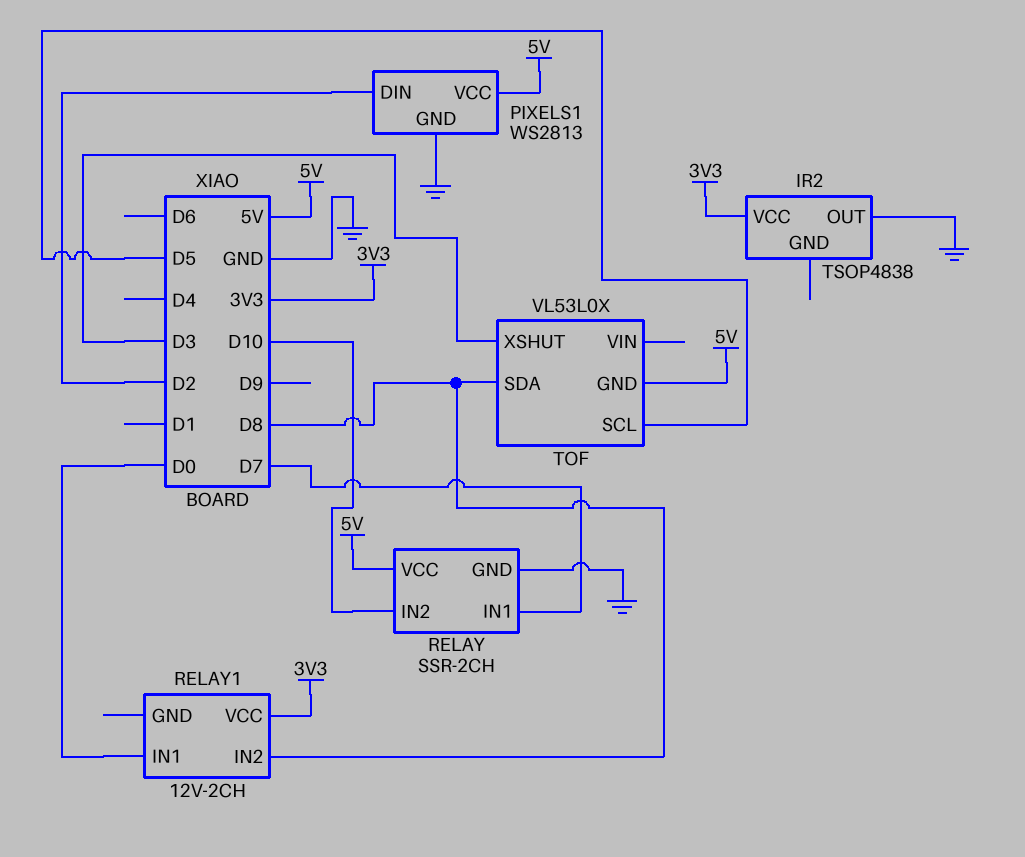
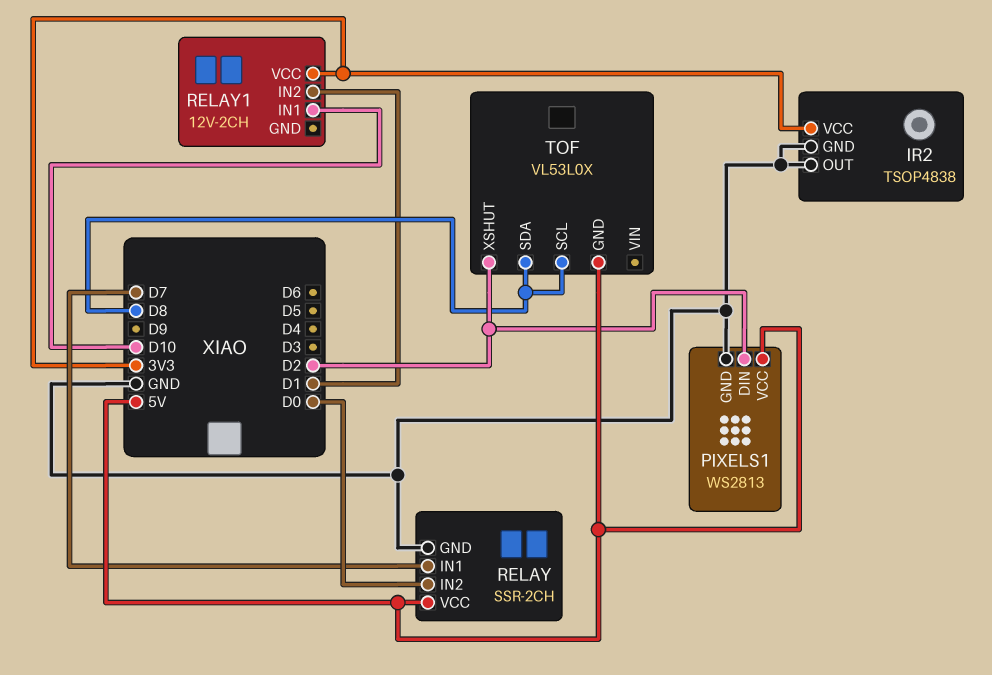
IR2 pin GND: none -> GND
RELAY pin IN2: D10 -> D0
RELAY1 pin IN1: D0 -> D10
RELAY1 pin IN2: D8 -> D1
TOF pin SCL: D5 -> D8
TOF pin XSHUT: D3 -> D2

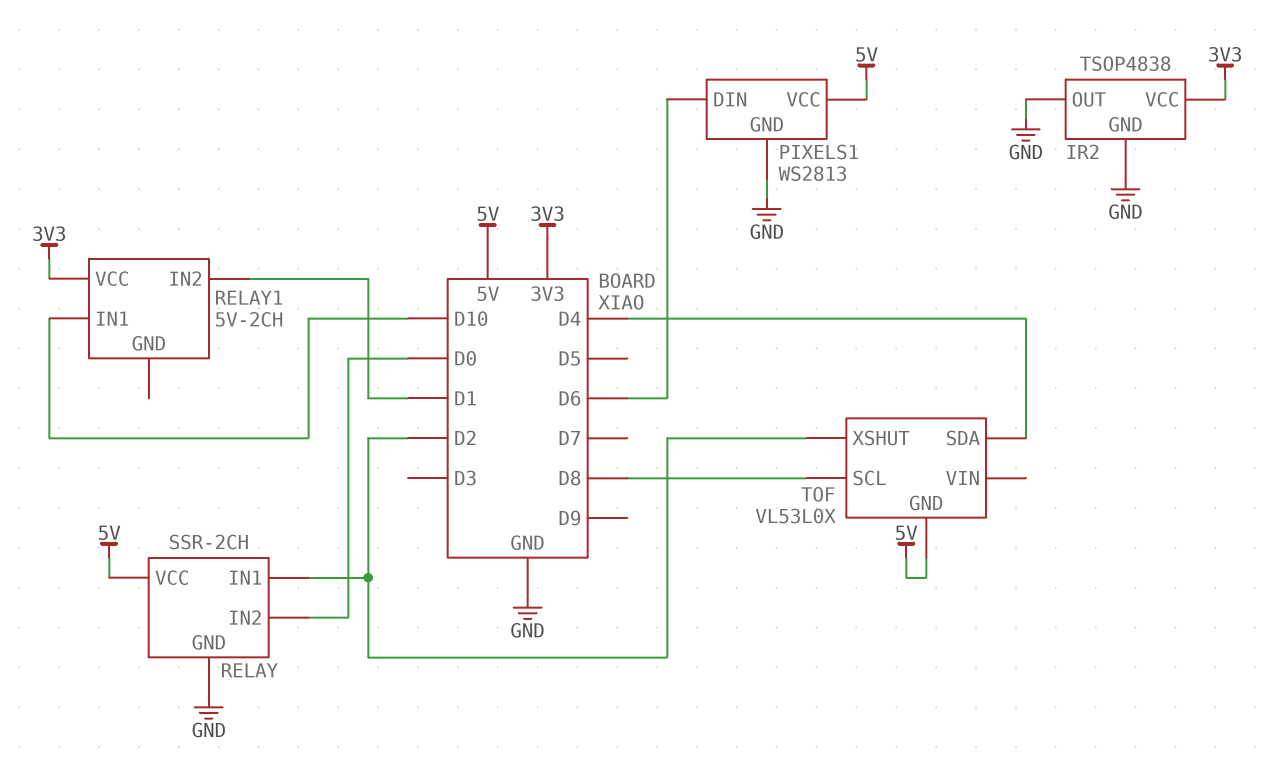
PIXELS1 pin DIN: D2 -> D6
RELAY pin IN1: D7 -> D2
RELAY1: 12V-2CH -> 5V-2CH
TOF pin SDA: D8 -> D4

